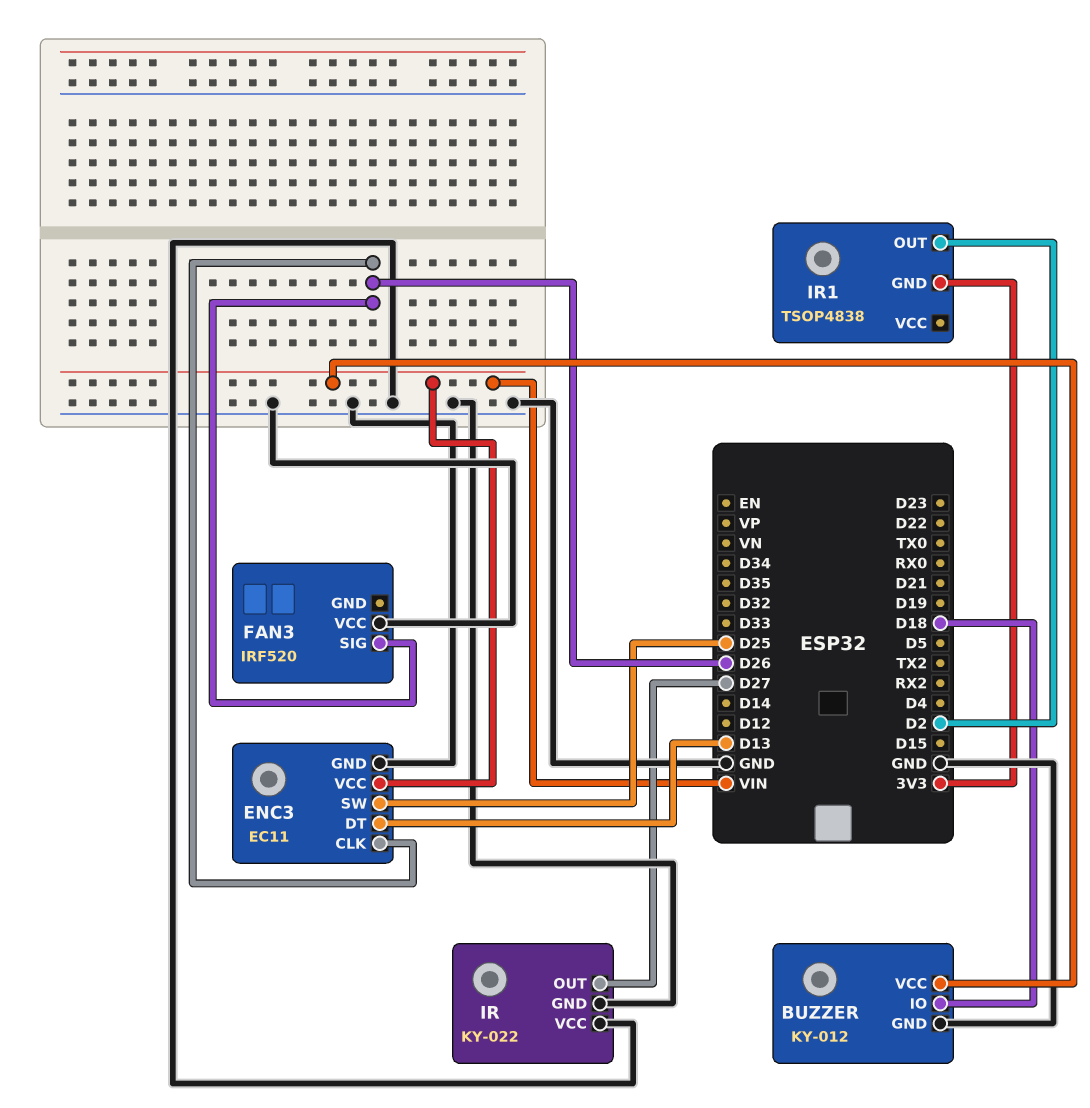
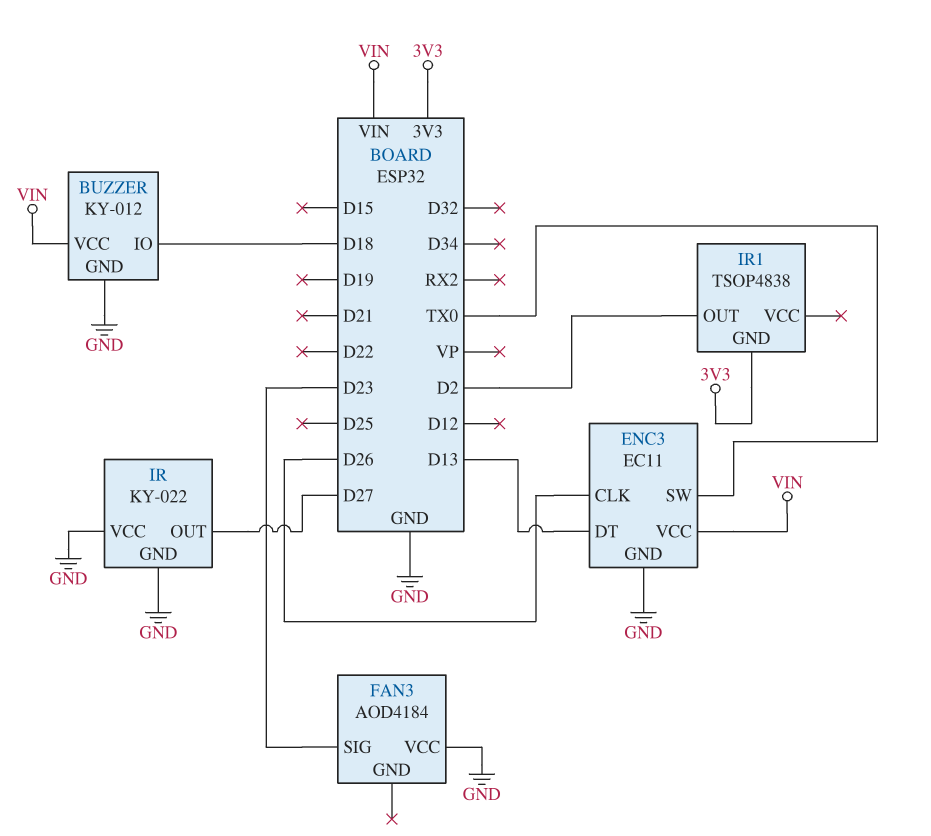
ENC3 pin SW: D25 -> TX0
FAN3: IRF520 -> AOD4184
FAN3 pin SIG: D26 -> D23

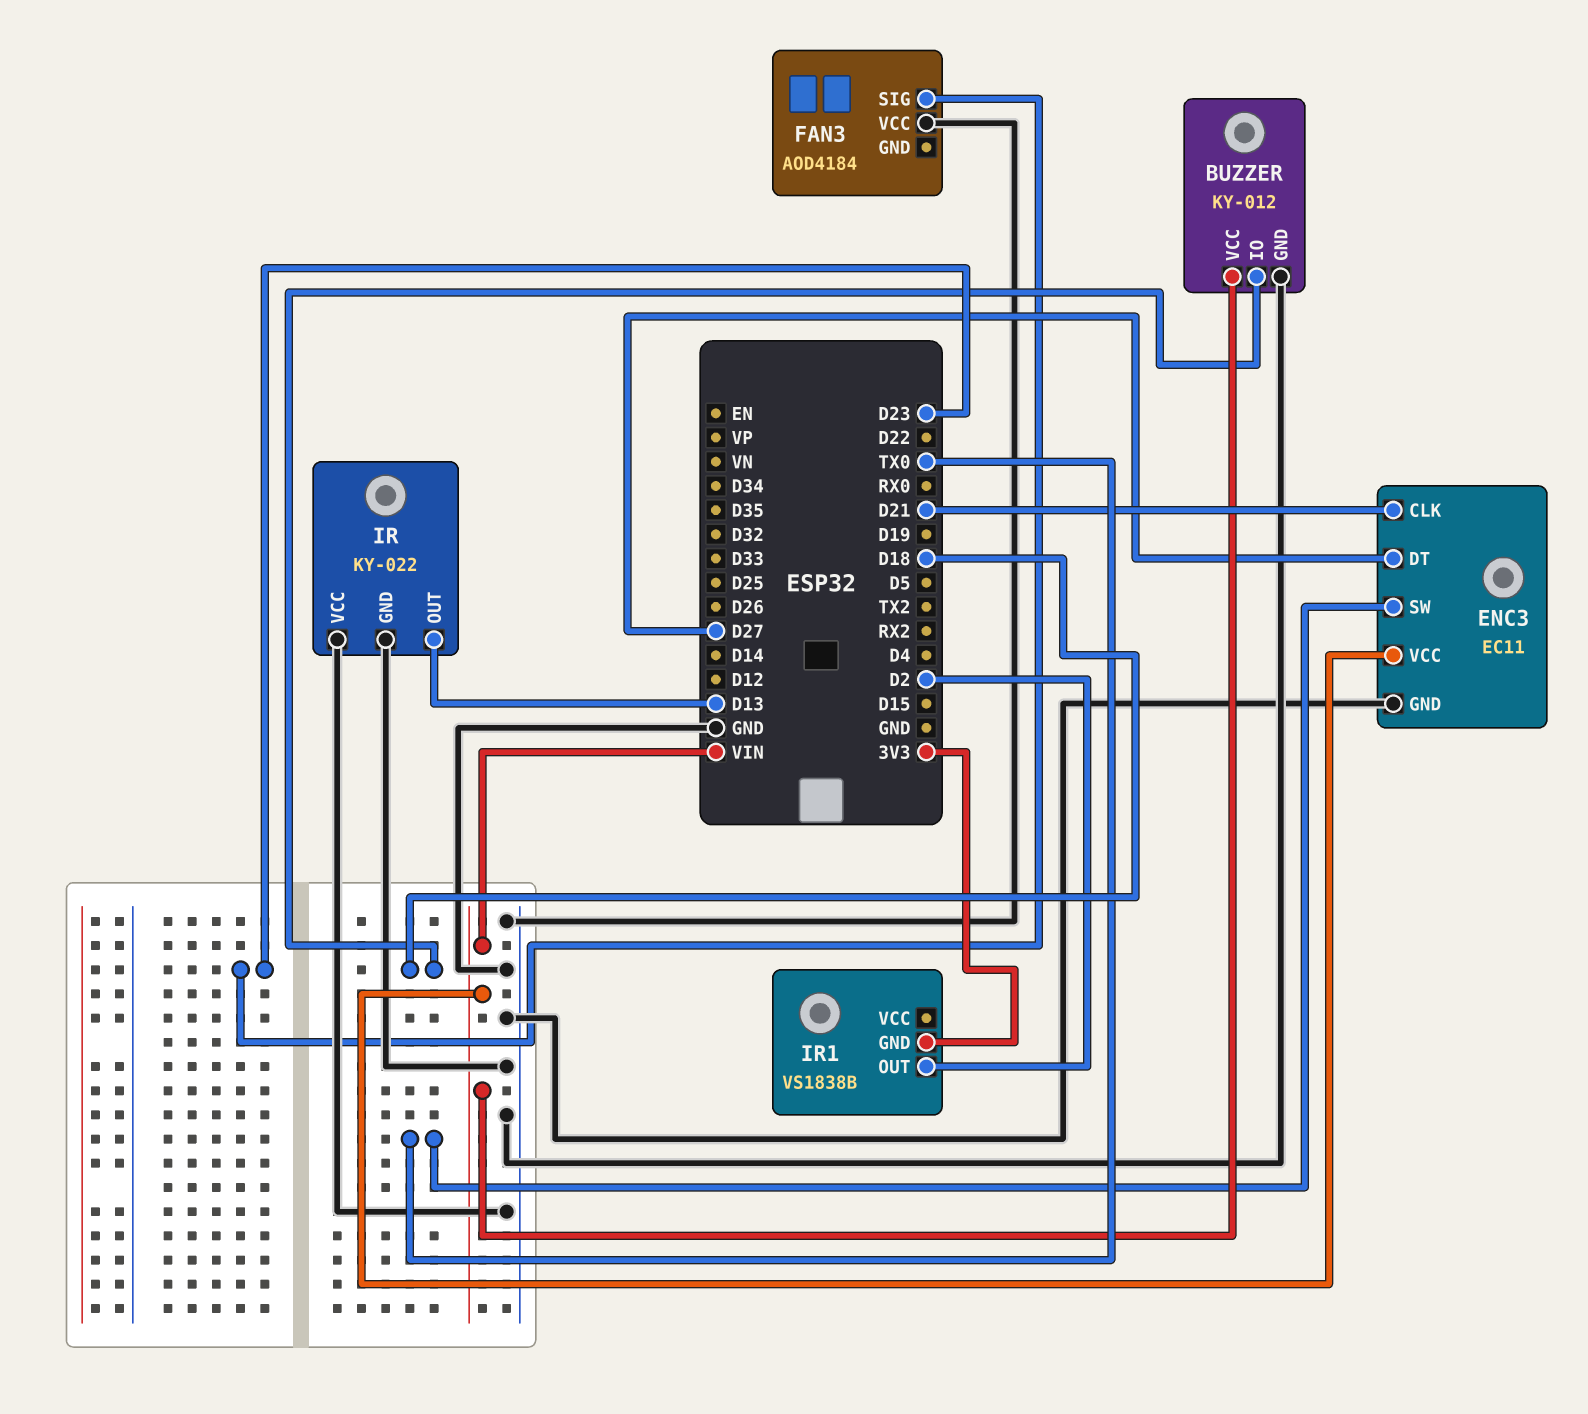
ENC3 pin CLK: D26 -> D21
ENC3 pin DT: D13 -> D27
IR pin OUT: D27 -> D13
IR1: TSOP4838 -> VS1838B

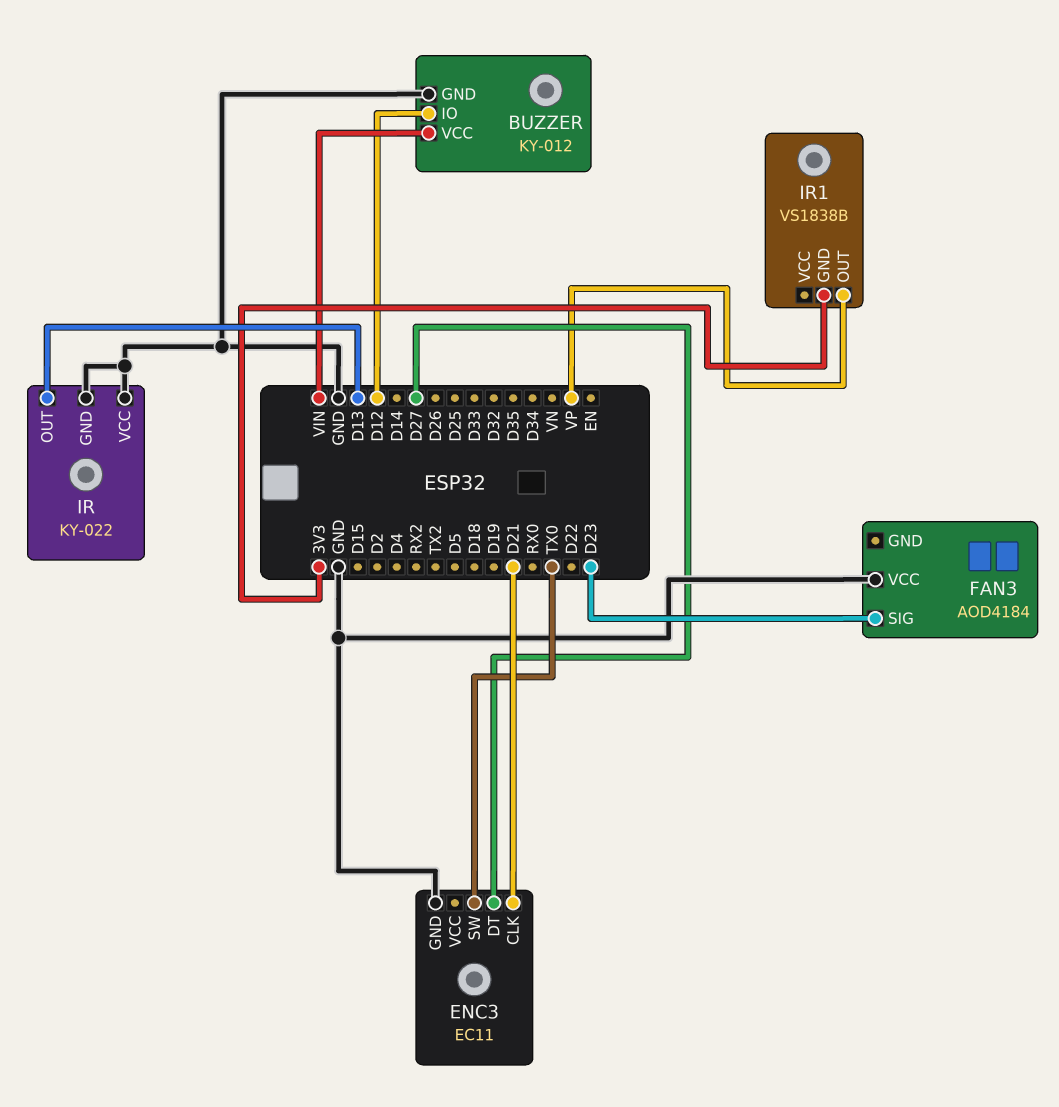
BUZZER pin IO: D18 -> D12
ENC3 pin VCC: VIN -> none
IR1 pin OUT: D2 -> VP

